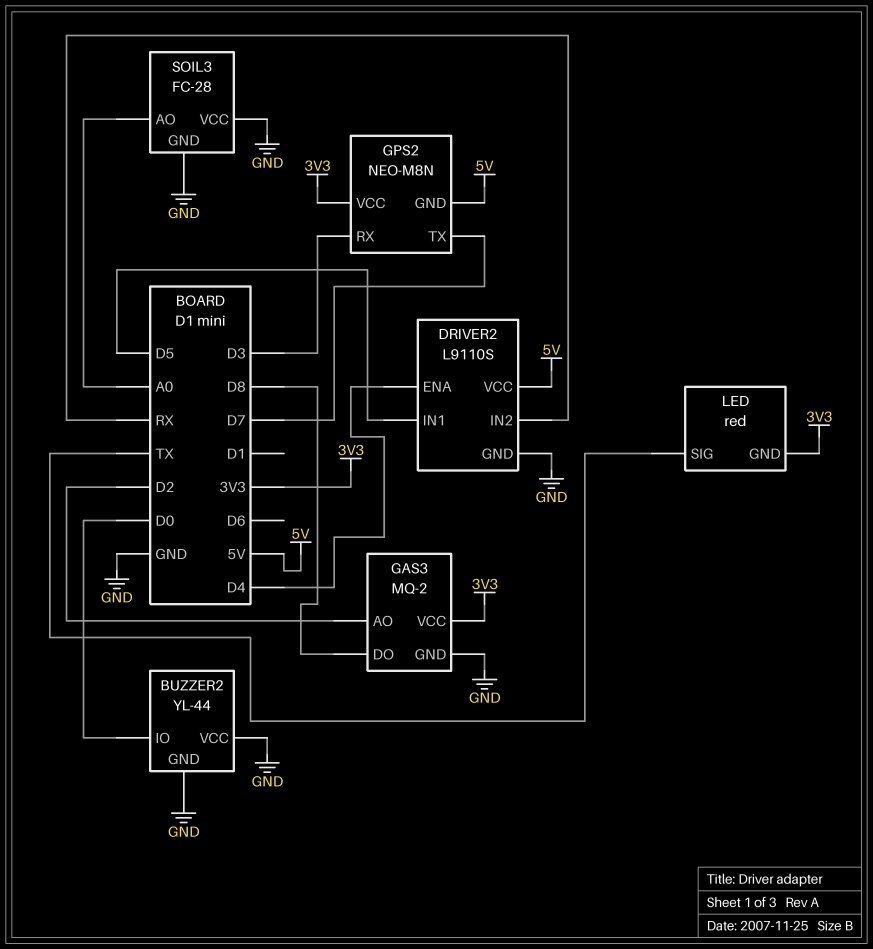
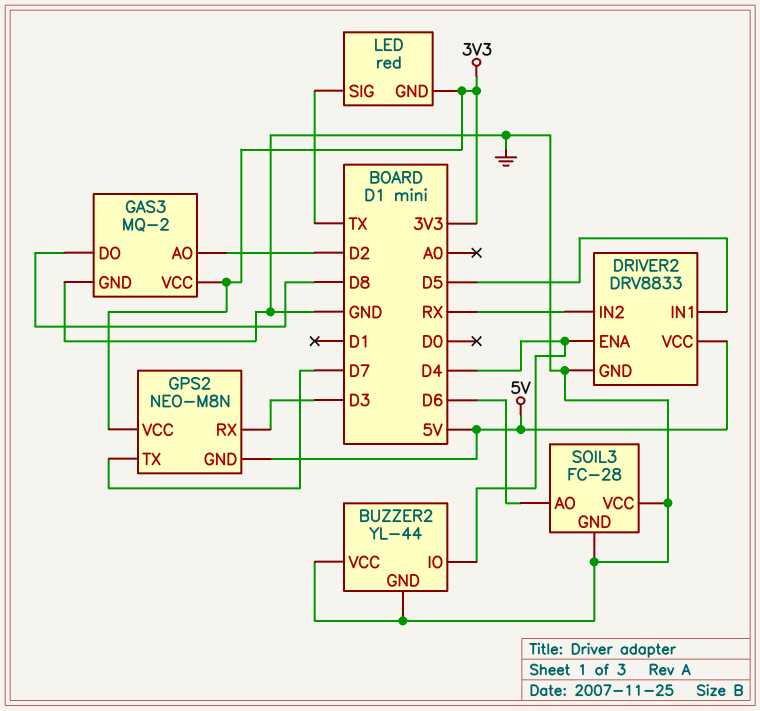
BUZZER2 pin IO: D0 -> D4
DRIVER2: L9110S -> DRV8833
SOIL3 pin AO: A0 -> D6

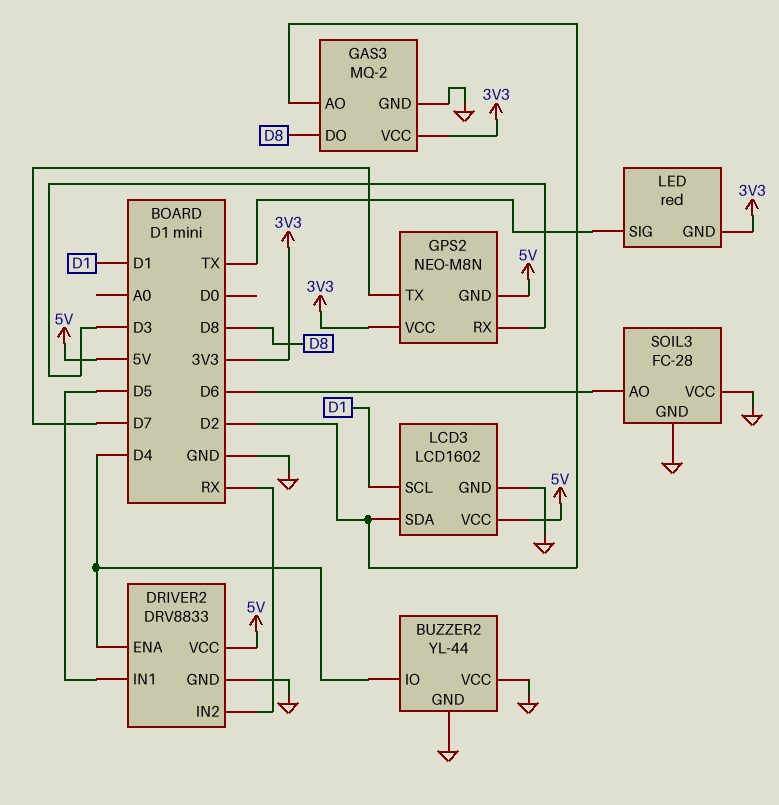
LCD3: none -> LCD1602
LCD3 pin GND: none -> GND
LCD3 pin SCL: none -> D1
LCD3 pin SDA: none -> D2
LCD3 pin VCC: none -> 5V

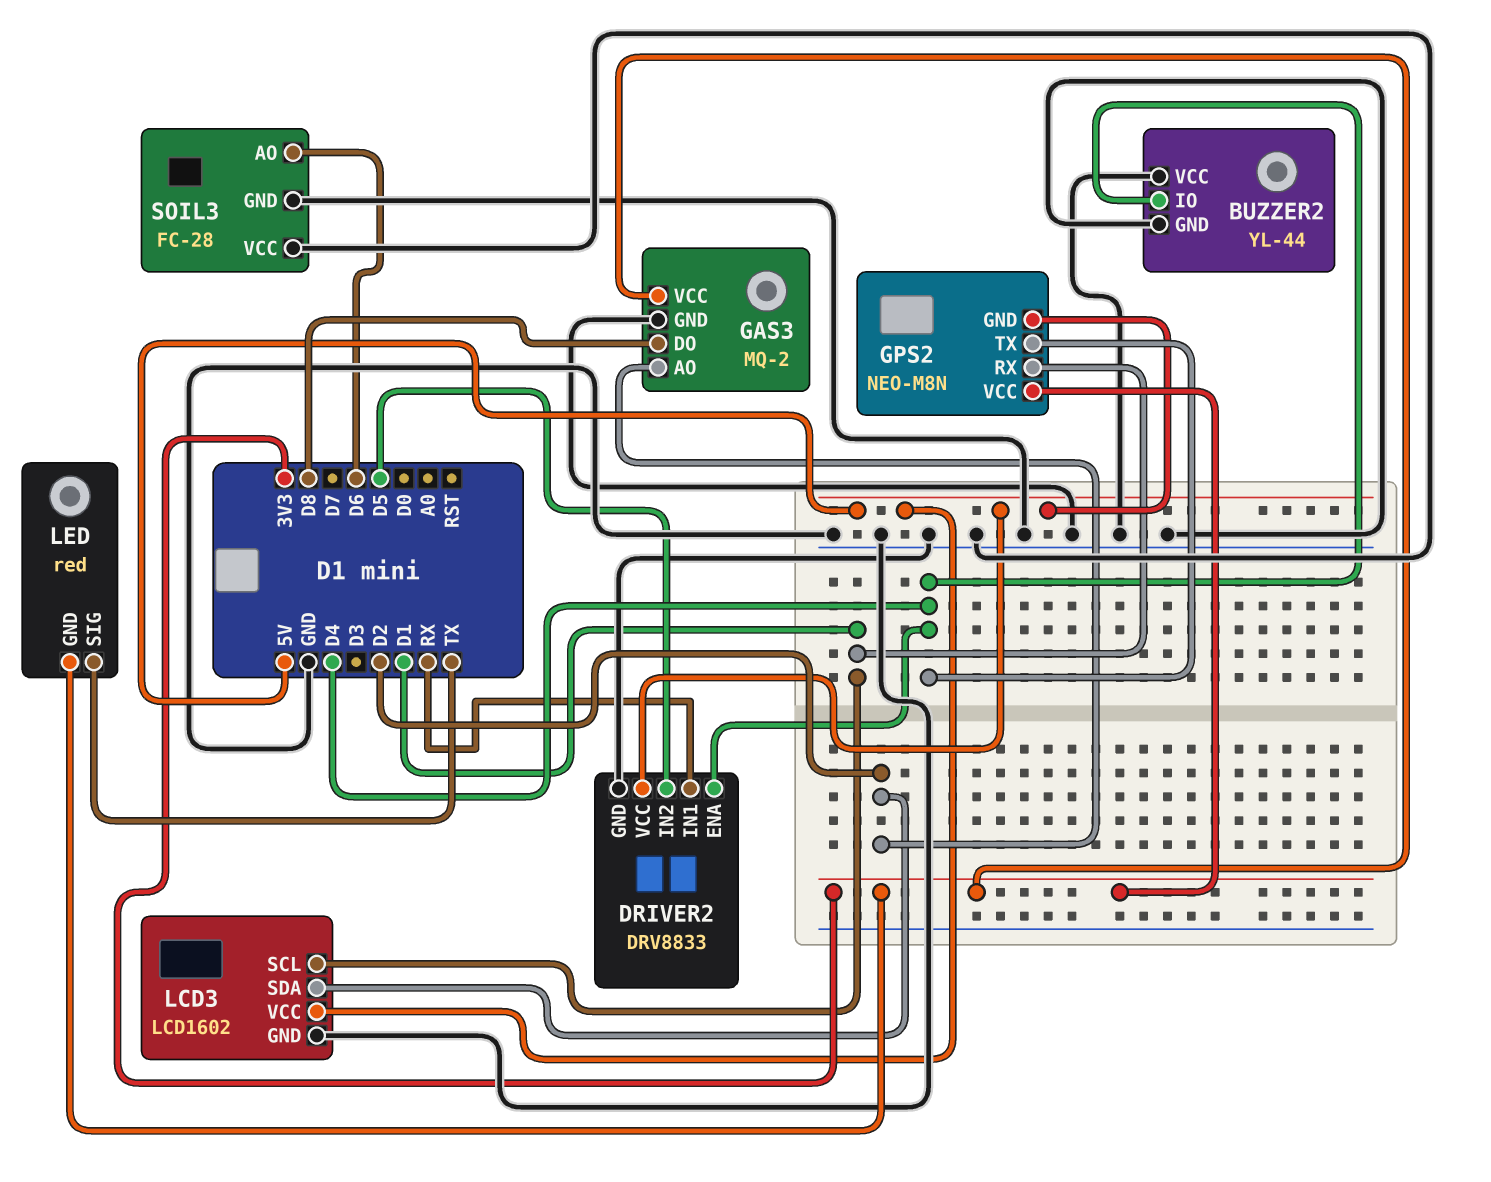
DRIVER2 pin IN1: D5 -> RX
DRIVER2 pin IN2: RX -> D5
GPS2 pin RX: D3 -> D1
GPS2 pin TX: D7 -> D4

